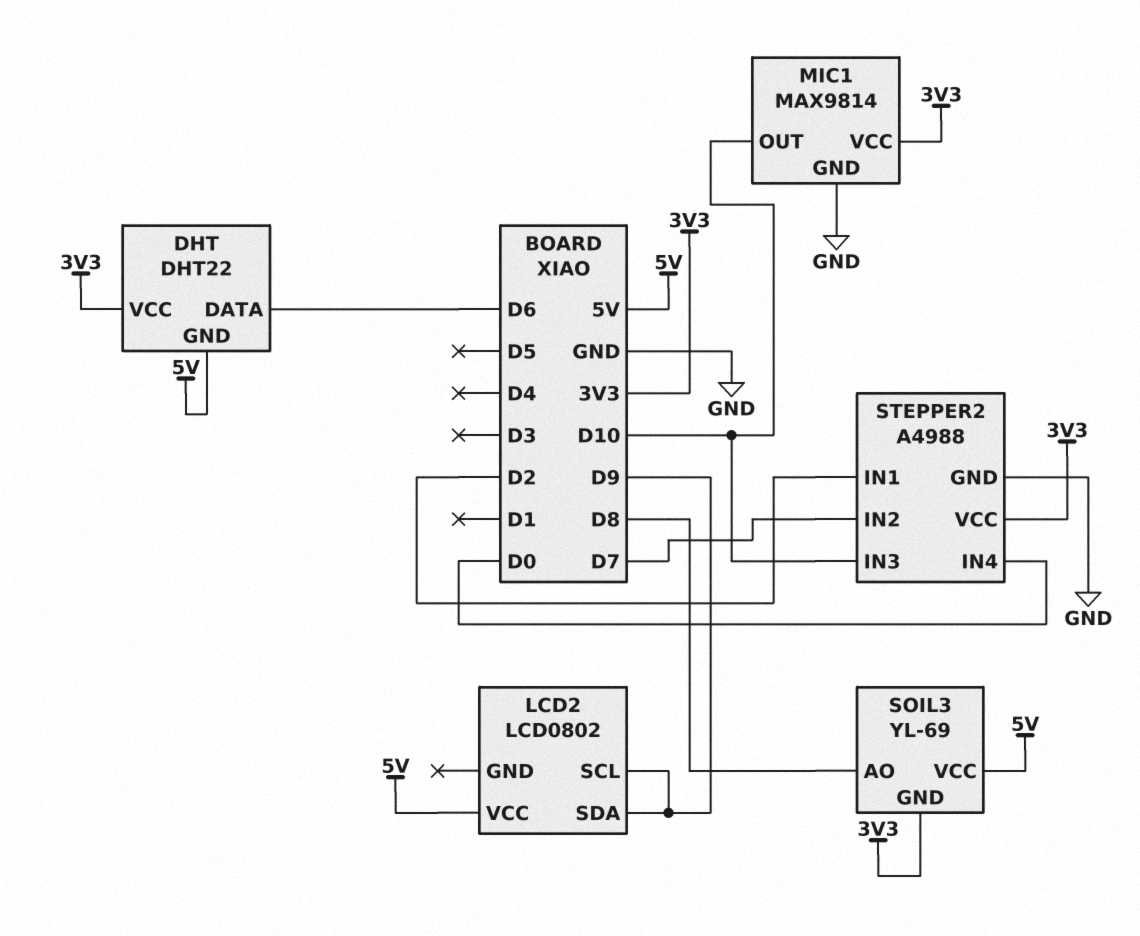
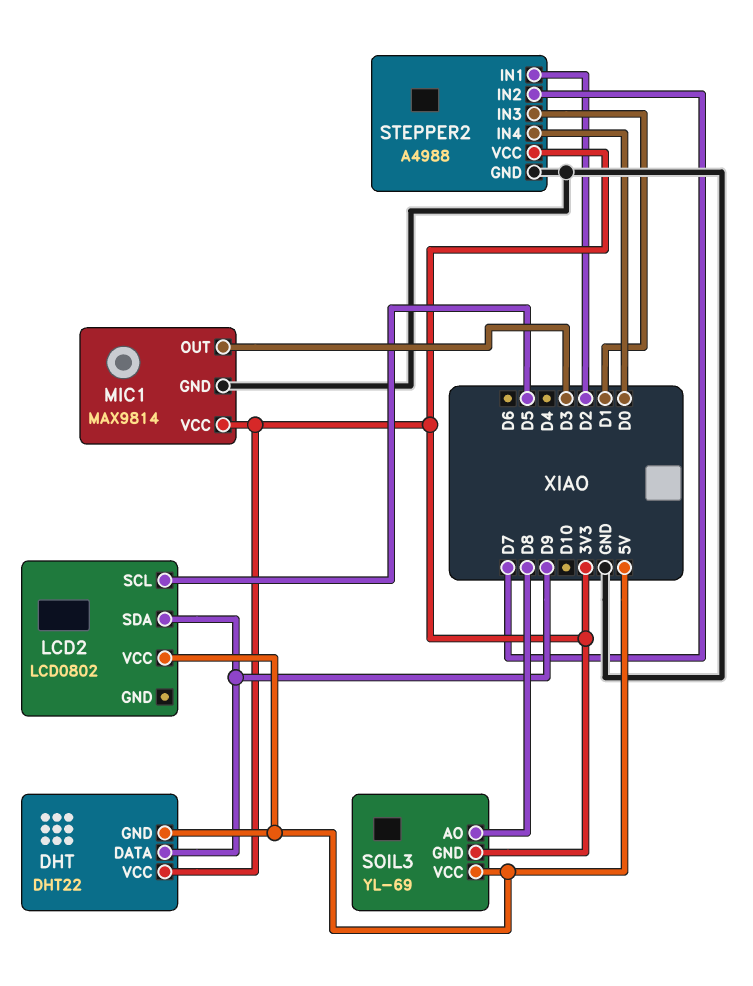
DHT pin DATA: D6 -> D9
LCD2 pin SCL: D9 -> D5
MIC1 pin OUT: D10 -> D3
STEPPER2 pin IN3: D10 -> D1

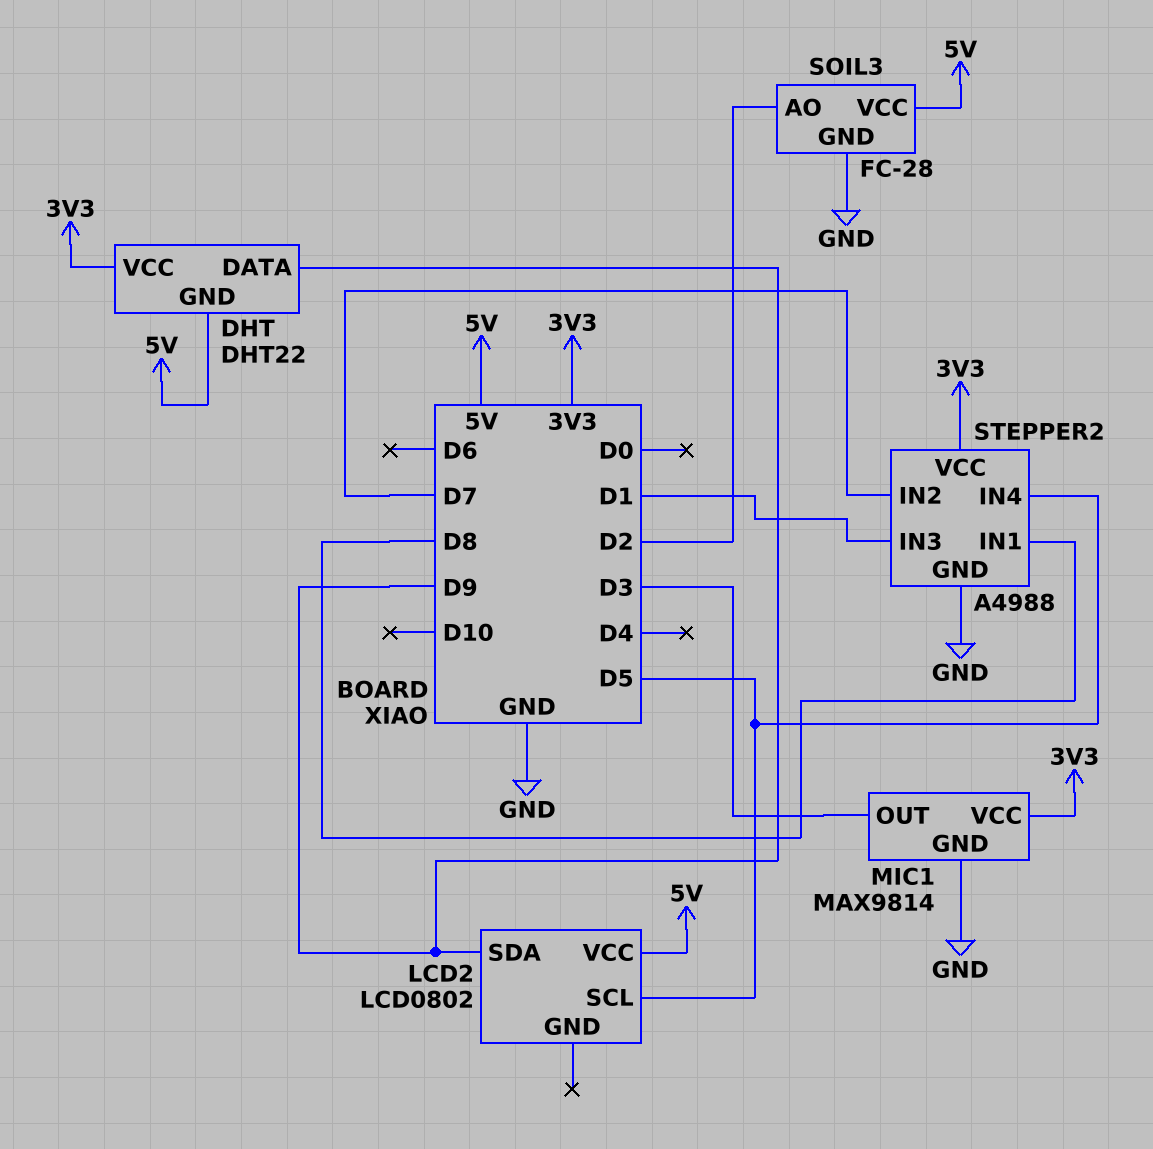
SOIL3: YL-69 -> FC-28
SOIL3 pin AO: D8 -> D2
SOIL3 pin GND: 3V3 -> GND
STEPPER2 pin IN1: D2 -> D8
STEPPER2 pin IN4: D0 -> D5

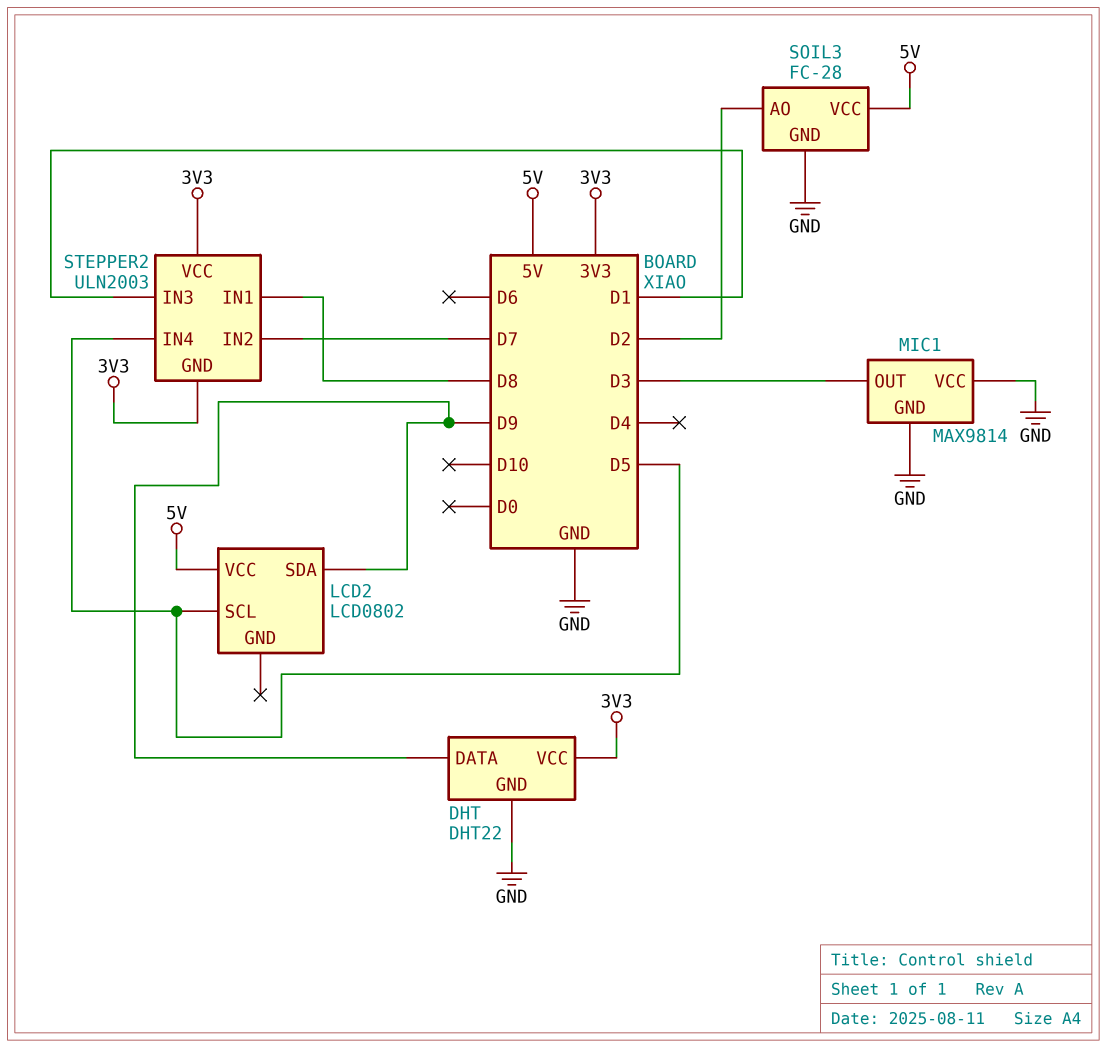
DHT pin GND: 5V -> GND
MIC1 pin VCC: 3V3 -> GND
STEPPER2: A4988 -> ULN2003
STEPPER2 pin GND: GND -> 3V3

